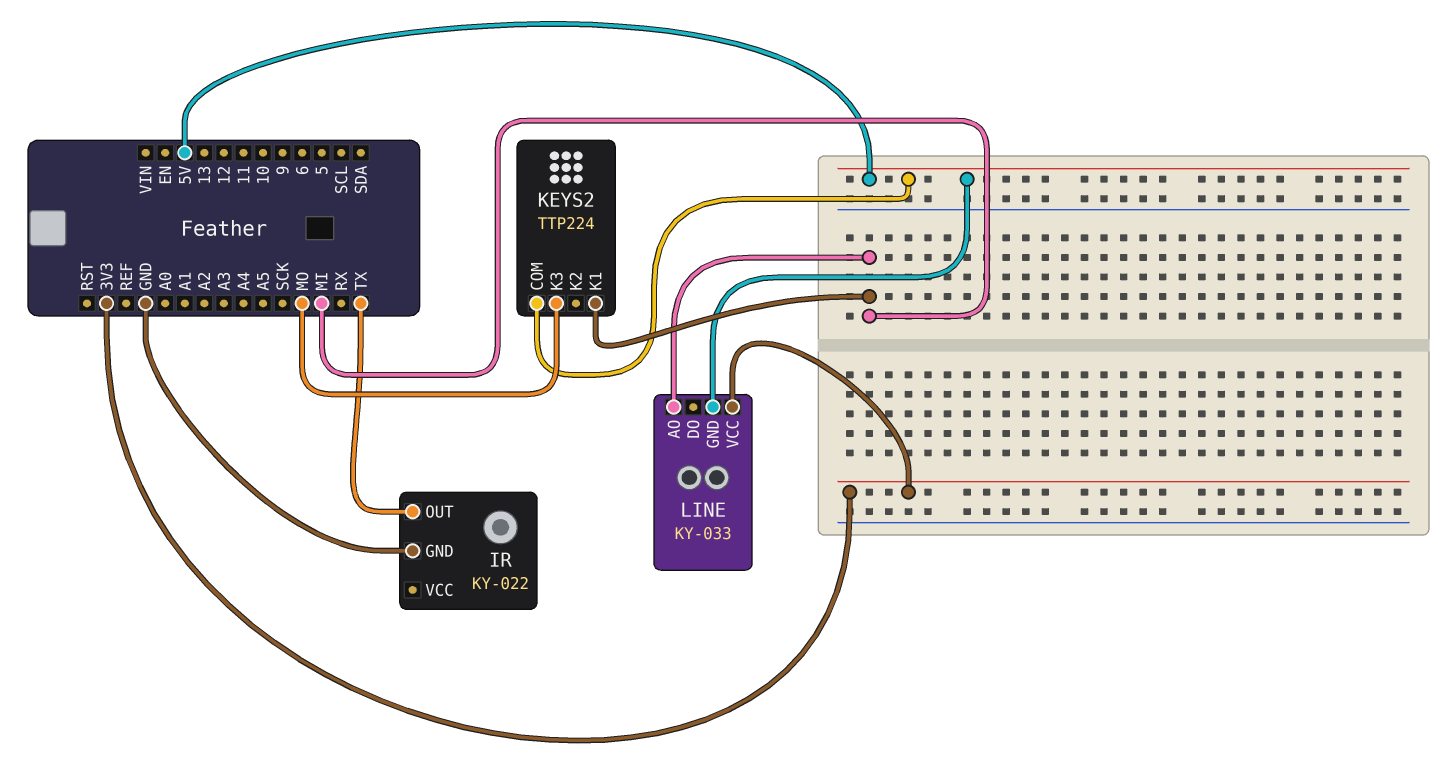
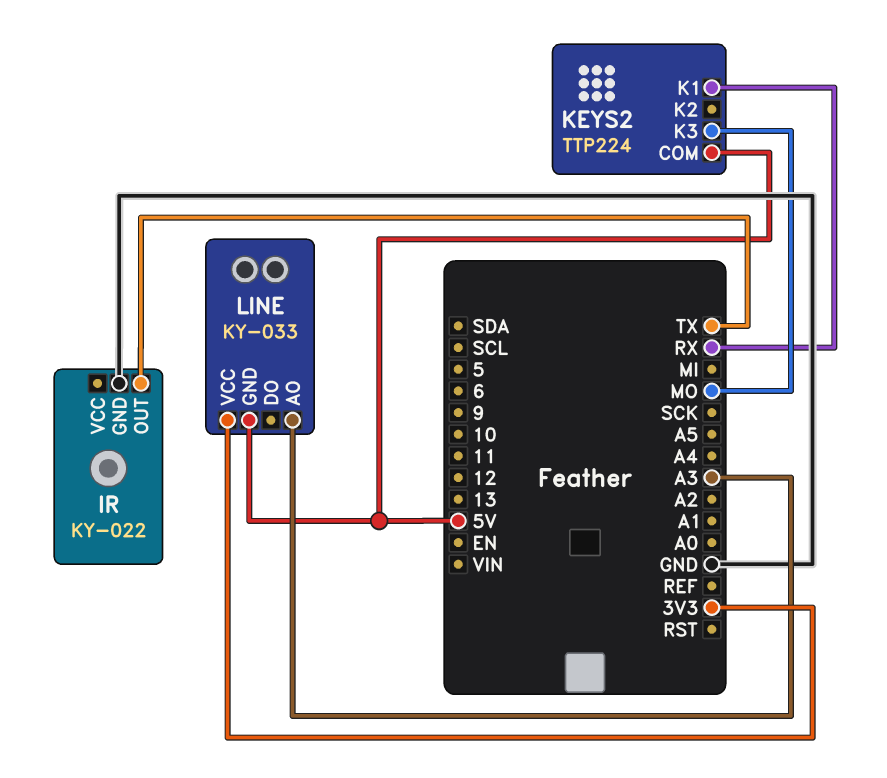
KEYS2 pin K1: MI -> RX
LINE pin AO: MI -> A3

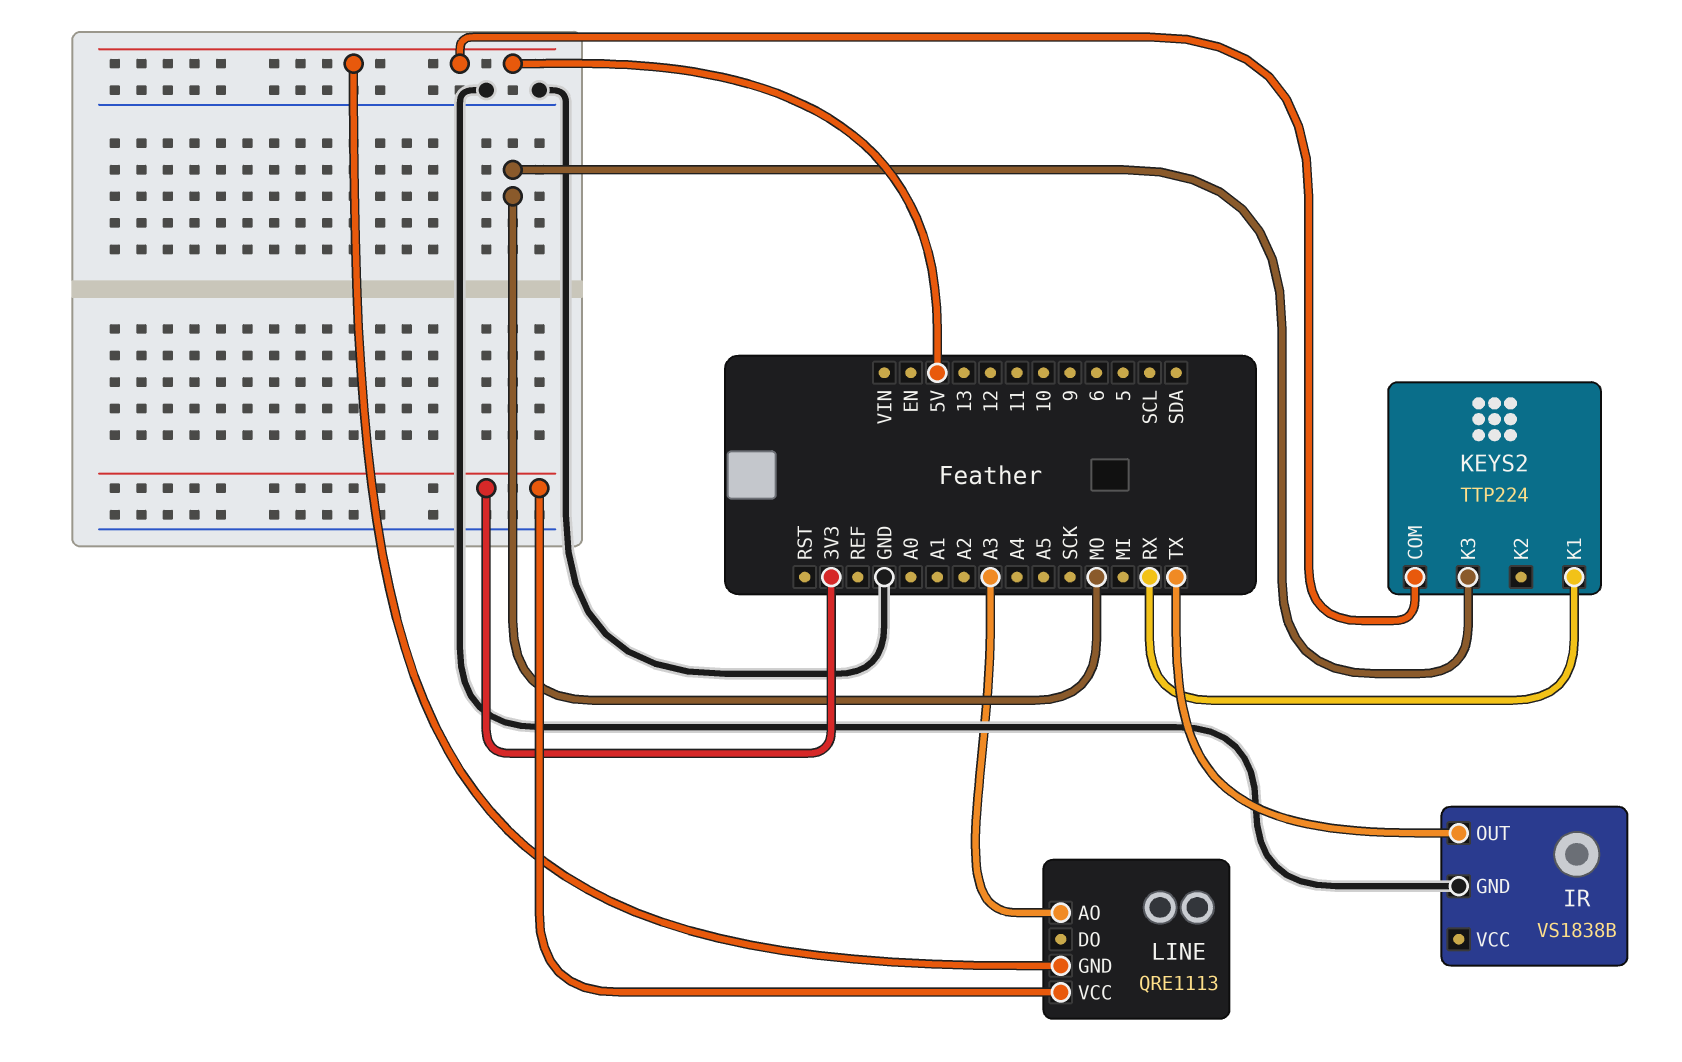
IR: KY-022 -> VS1838B
LINE: KY-033 -> QRE1113

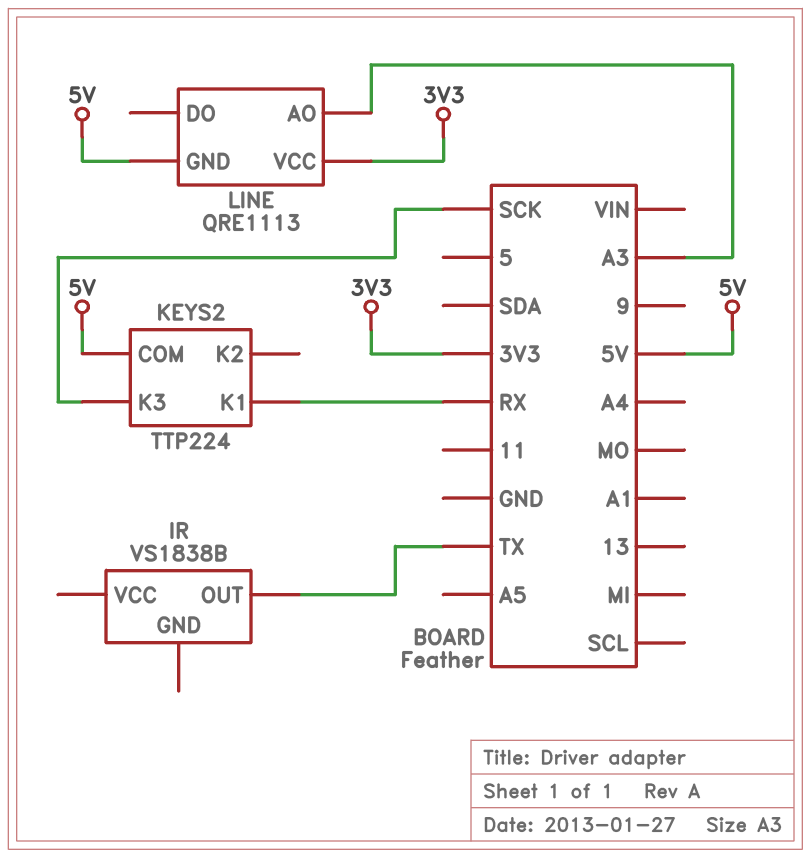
IR pin GND: GND -> none
KEYS2 pin K3: MO -> SCK

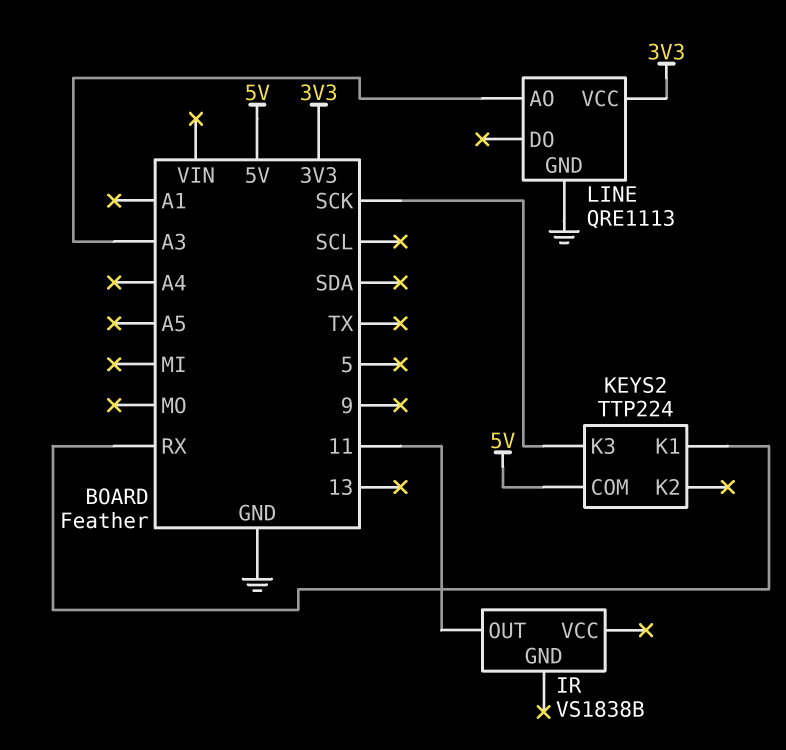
IR pin OUT: TX -> 11
LINE pin GND: 5V -> GND

